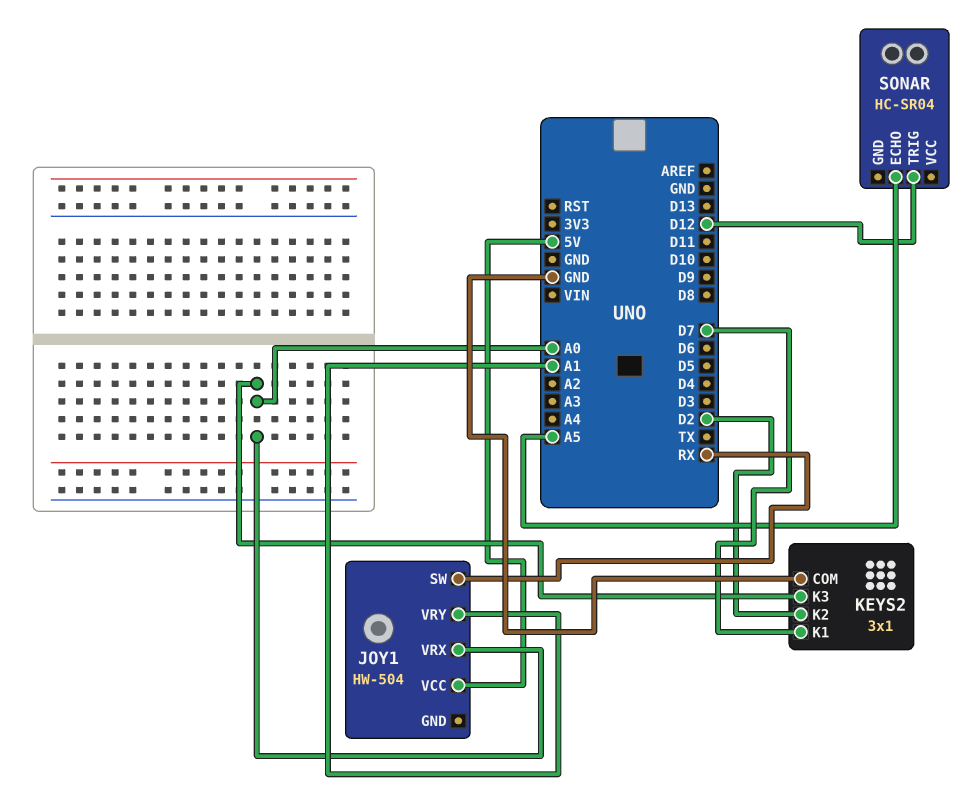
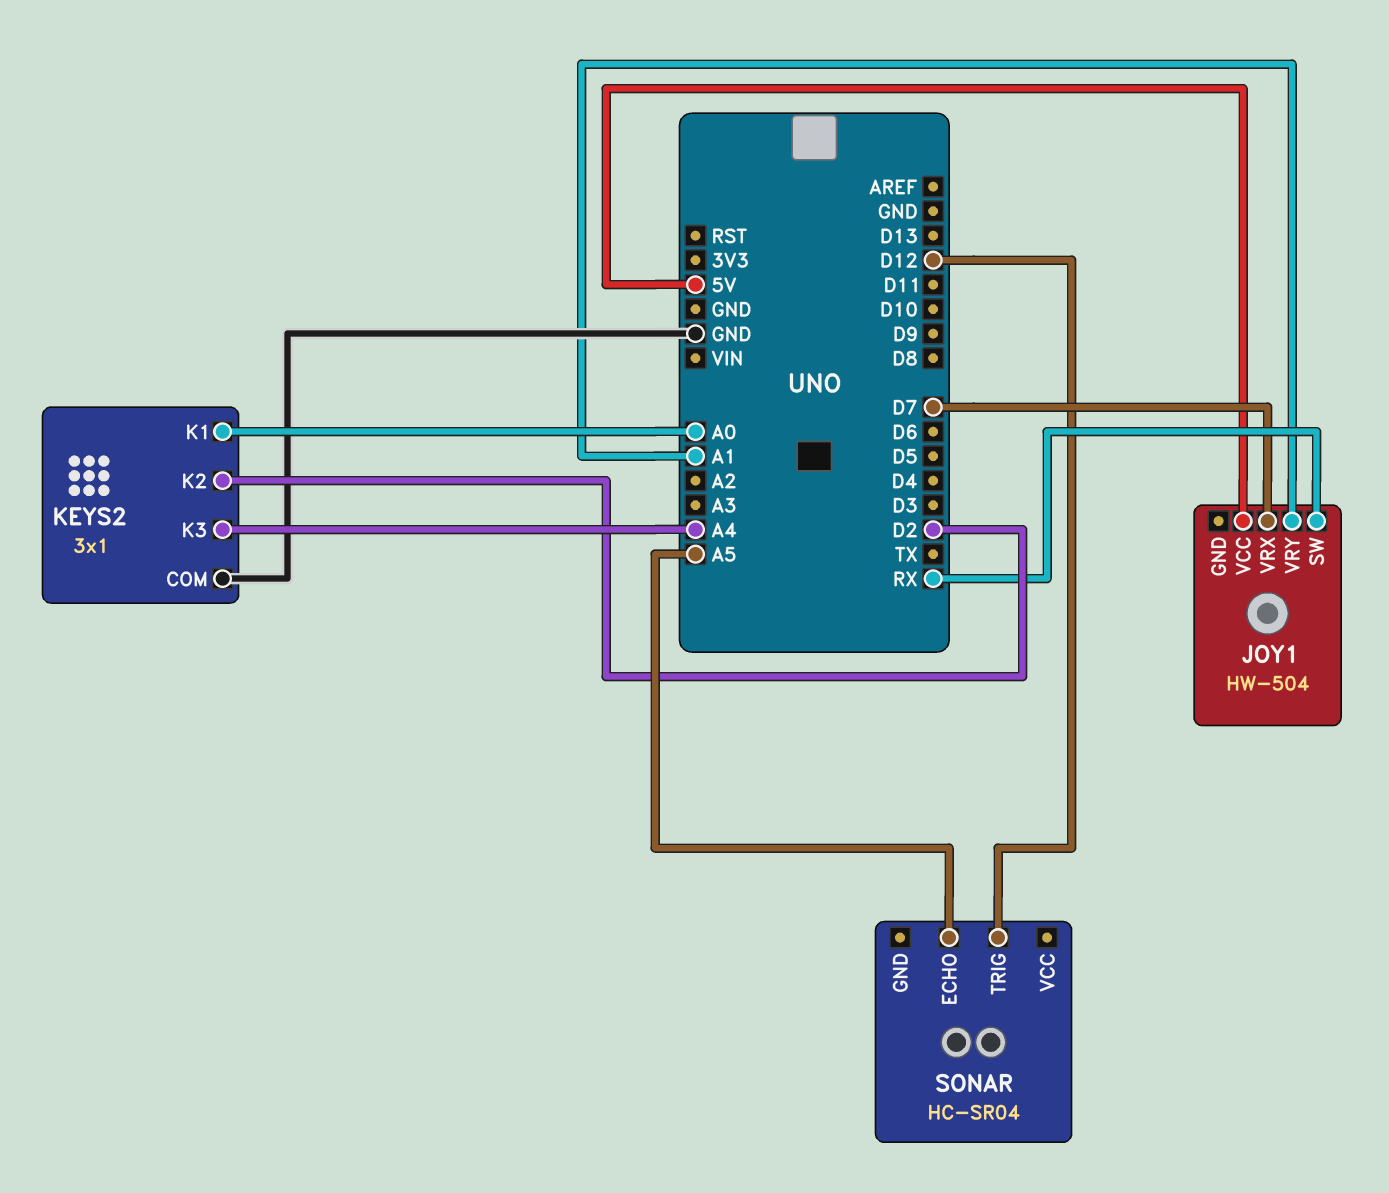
JOY1 pin VRX: A0 -> D7
KEYS2 pin K1: D7 -> A0
KEYS2 pin K3: A0 -> A4

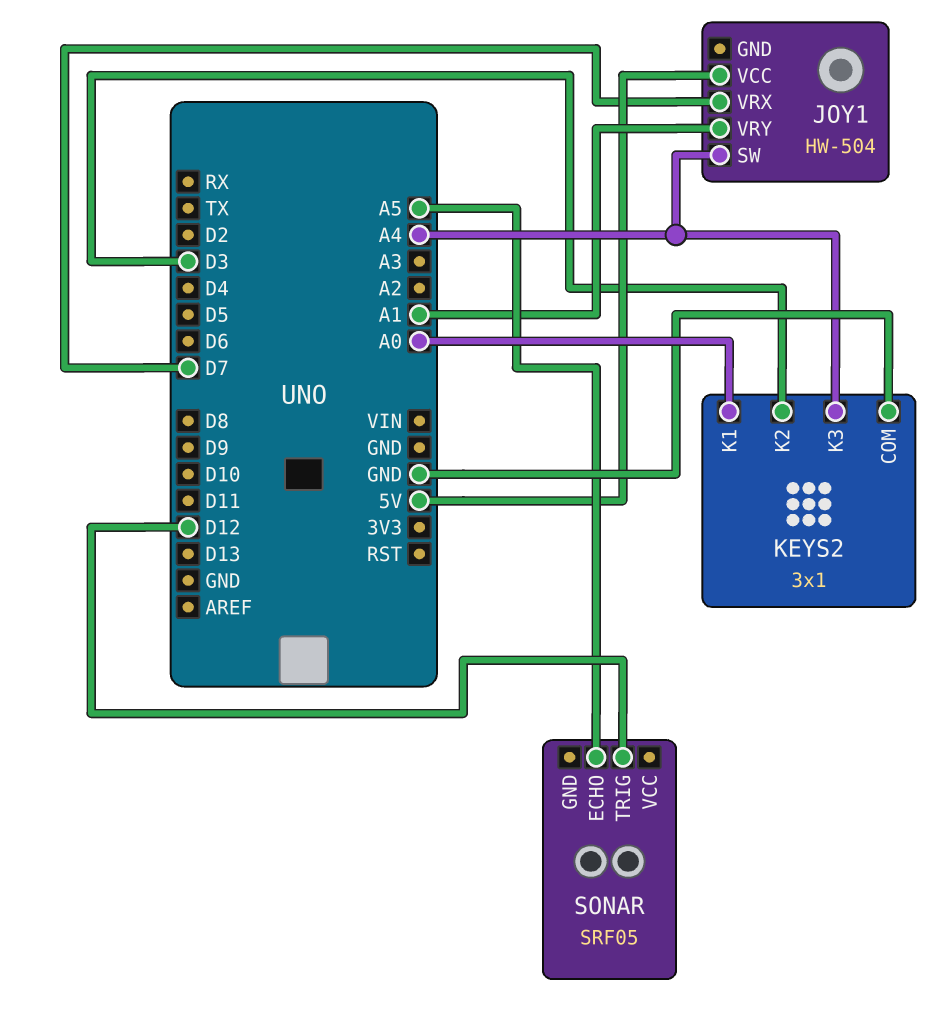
JOY1 pin SW: RX -> A4
KEYS2 pin K2: D2 -> D3
SONAR: HC-SR04 -> SRF05

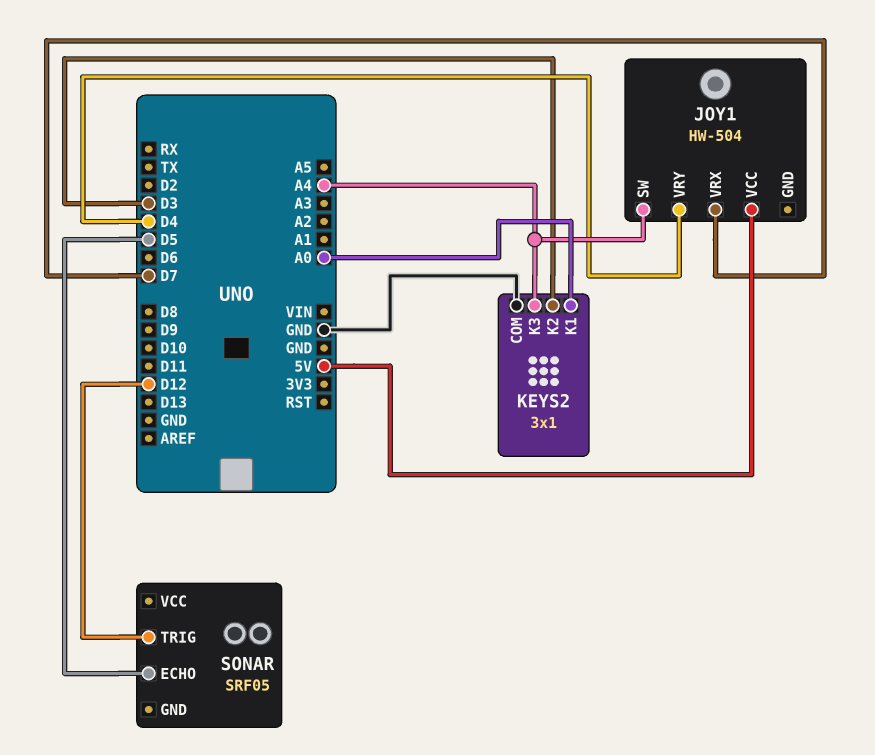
JOY1 pin VRY: A1 -> D4
SONAR pin ECHO: A5 -> D5

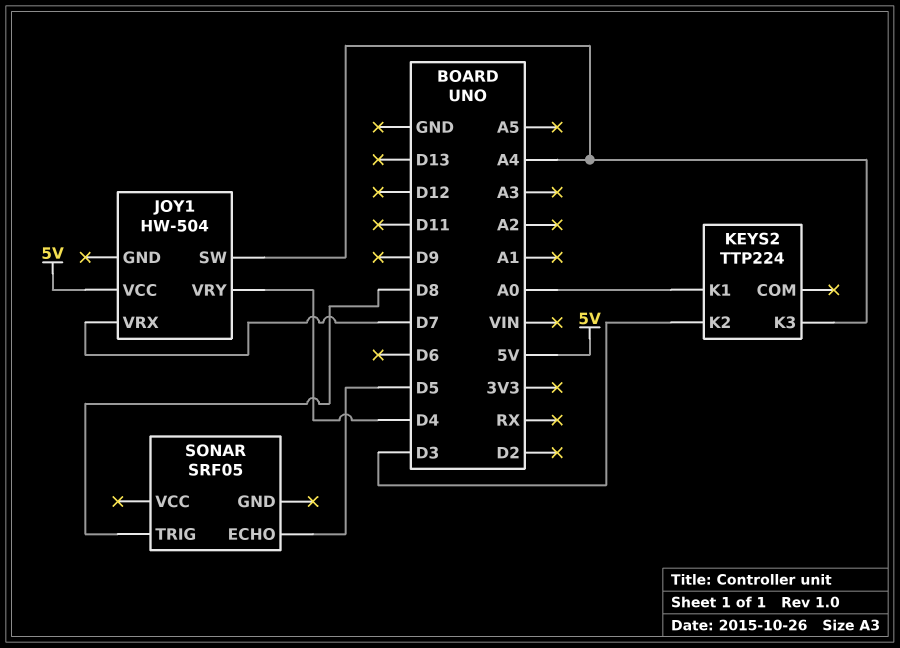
KEYS2: 3x1 -> TTP224
KEYS2 pin COM: GND -> none
SONAR pin TRIG: D12 -> D8

